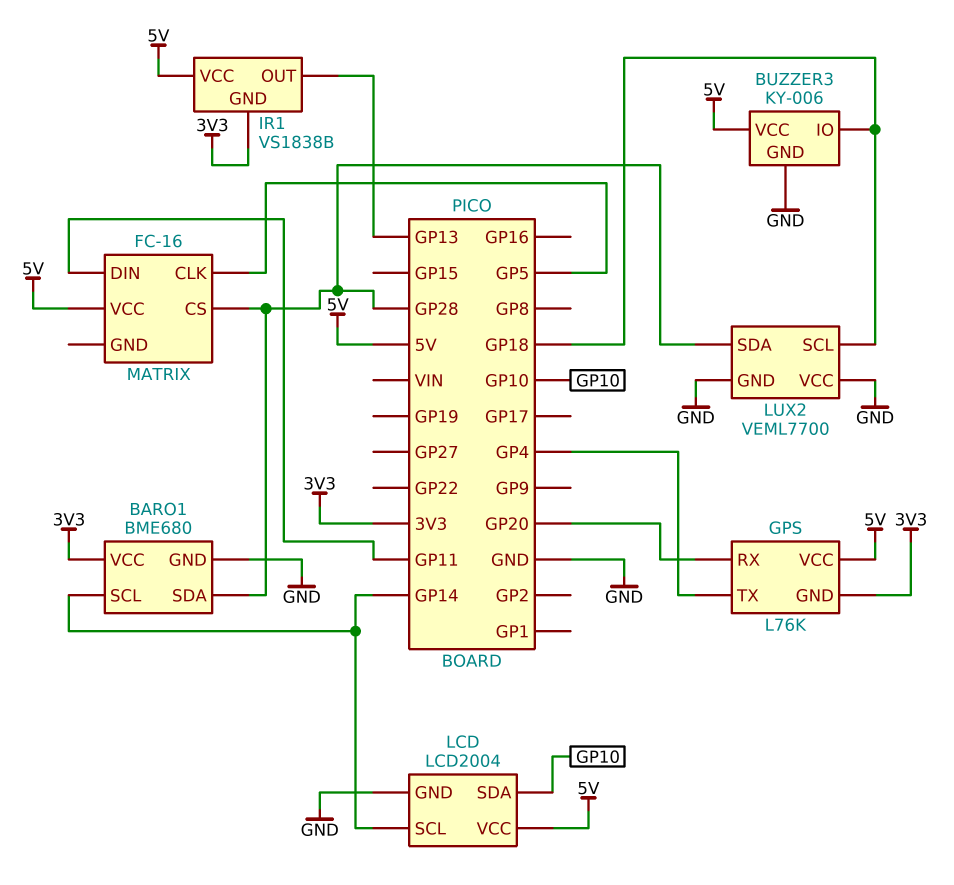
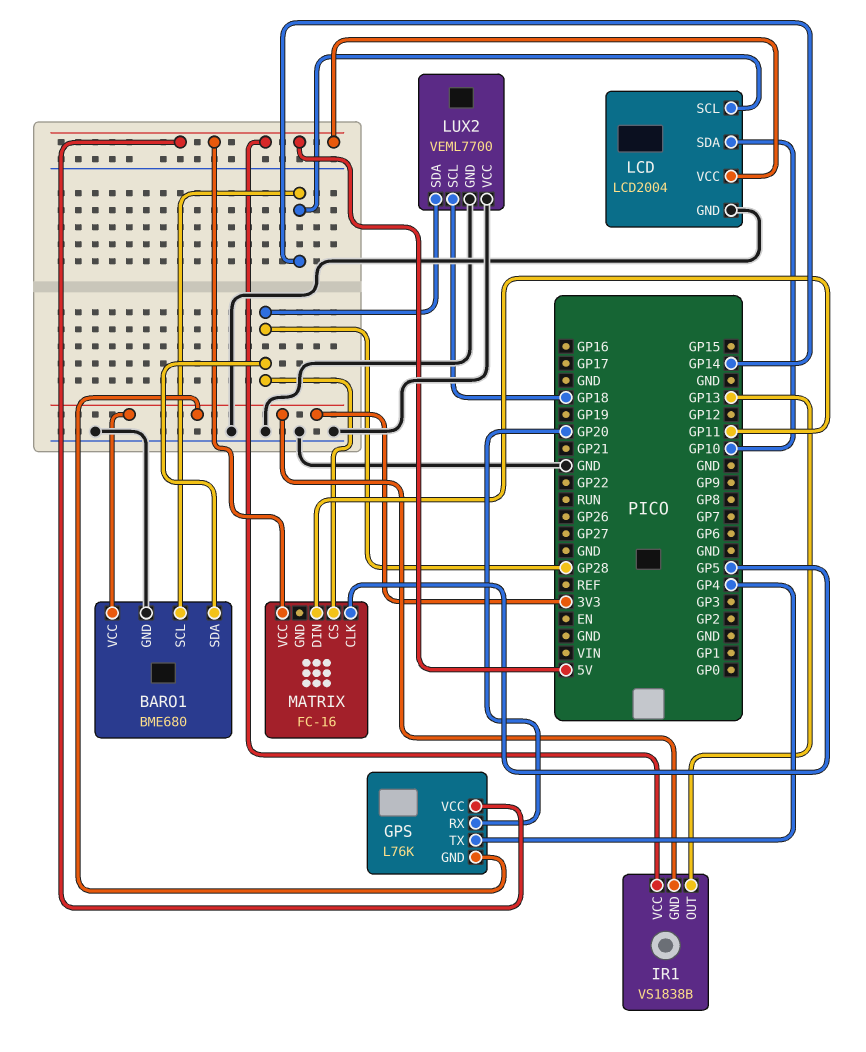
BUZZER3: KY-006 -> none
BUZZER3 pin GND: GND -> none
BUZZER3 pin IO: GP18 -> none
BUZZER3 pin VCC: 5V -> none

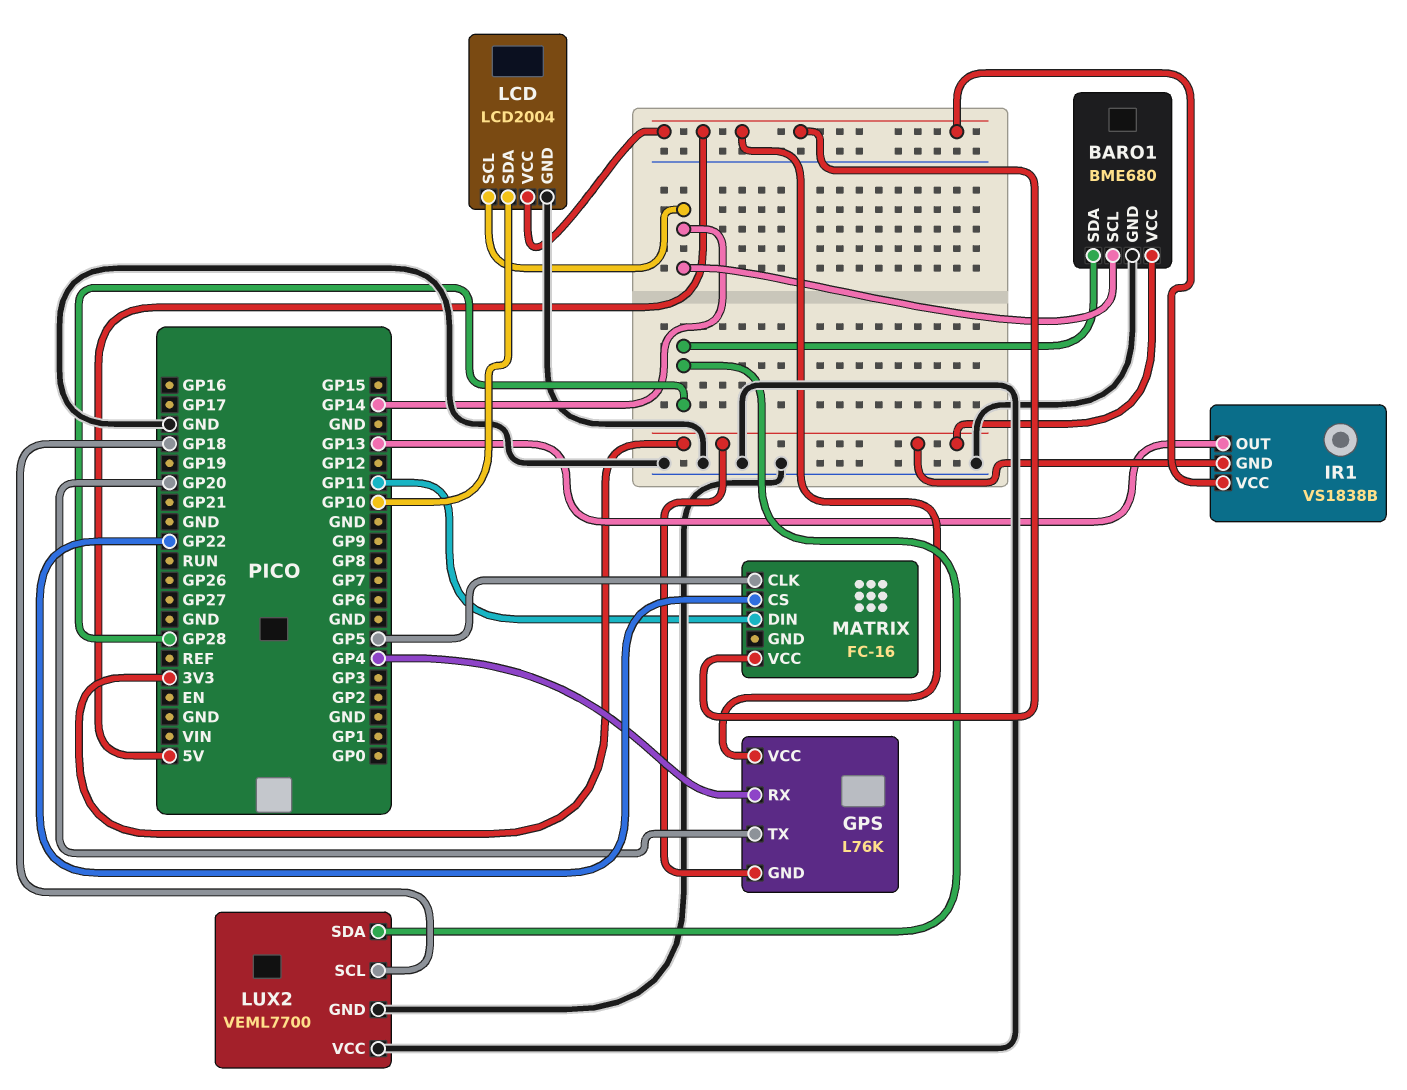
GPS pin RX: GP20 -> GP4
GPS pin TX: GP4 -> GP20
MATRIX pin CS: GP28 -> GP22

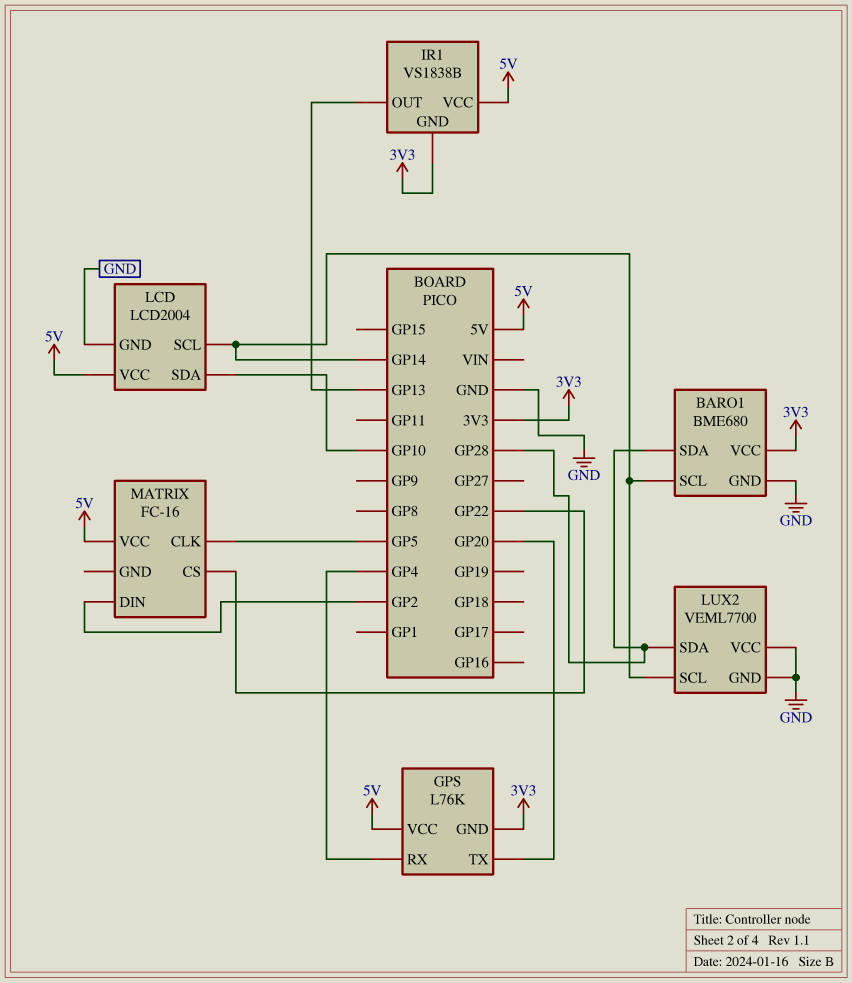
LUX2 pin SCL: GP18 -> GP14
MATRIX pin DIN: GP11 -> GP2

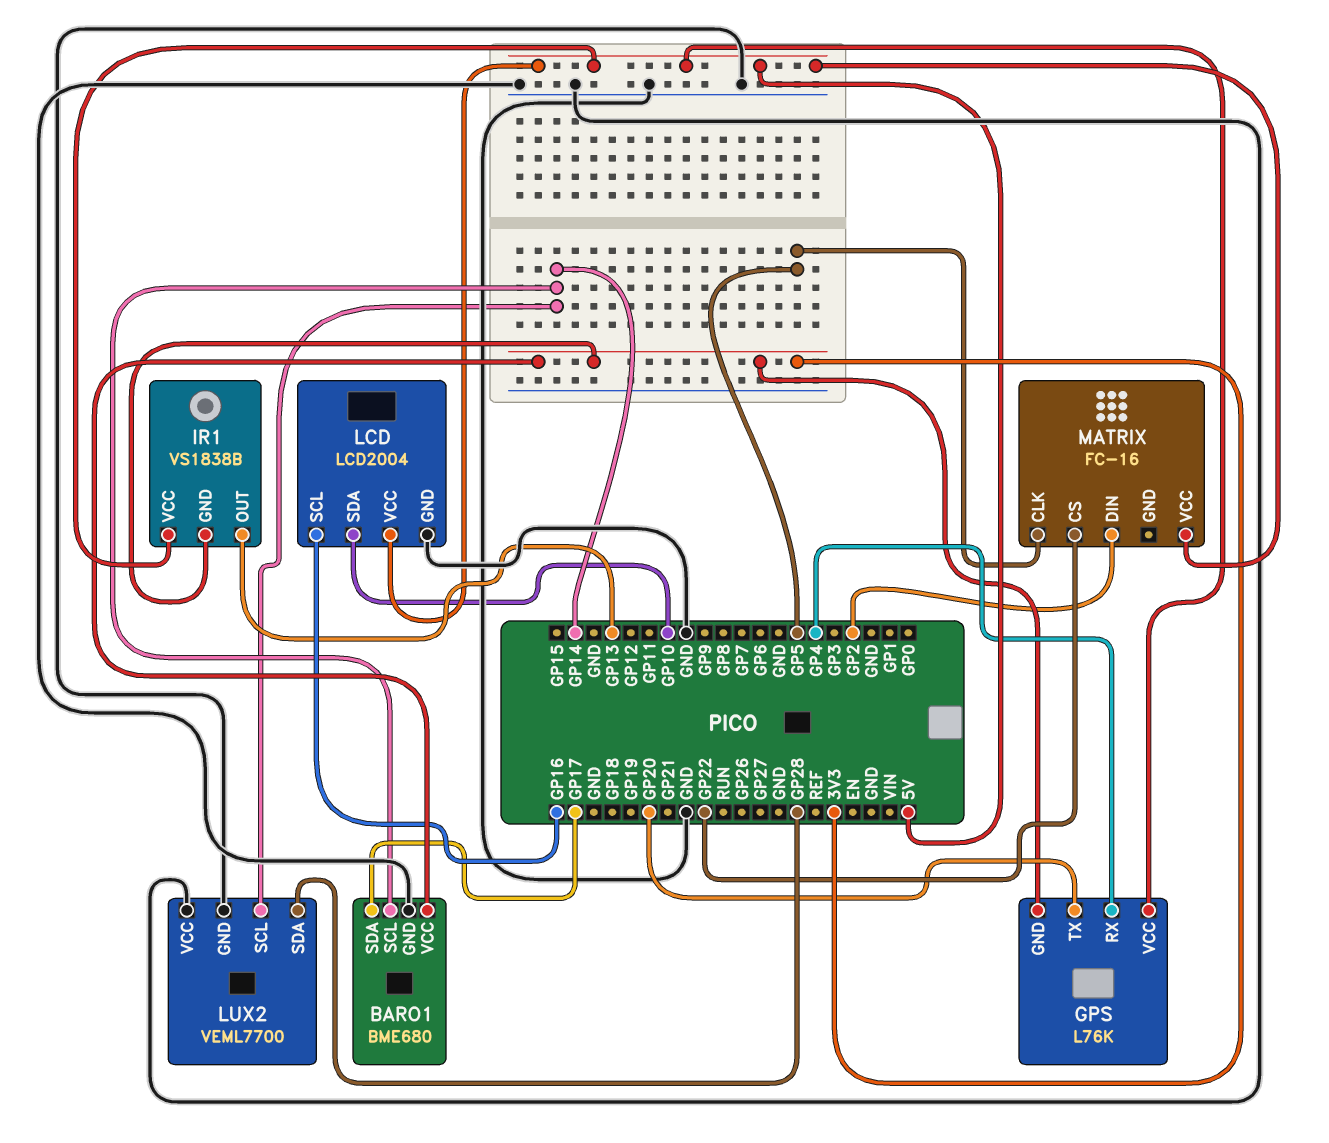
BARO1 pin SDA: GP28 -> GP17
LCD pin SCL: GP14 -> GP16

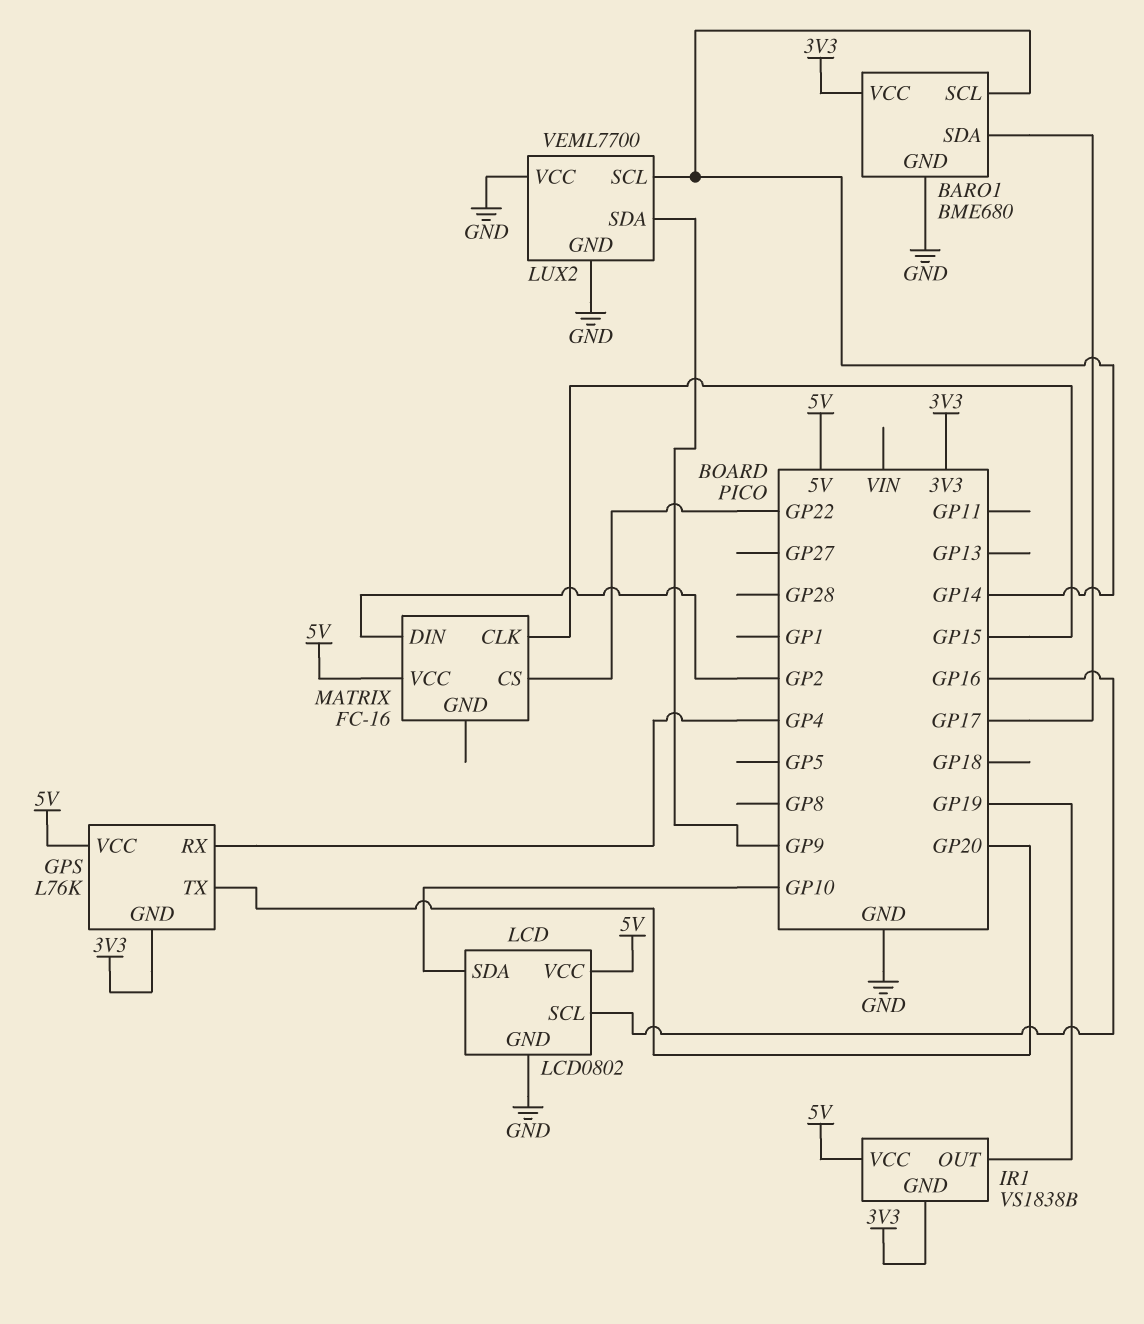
IR1 pin OUT: GP13 -> GP19
LCD: LCD2004 -> LCD0802
LUX2 pin SDA: GP28 -> GP9
MATRIX pin CLK: GP5 -> GP15

